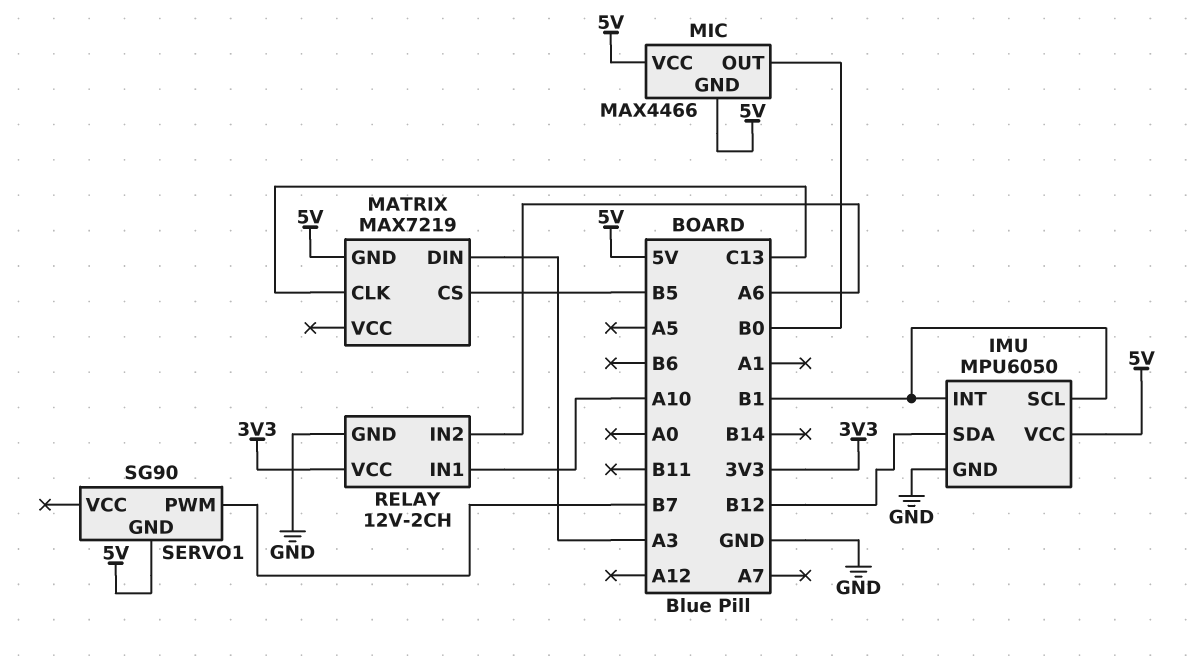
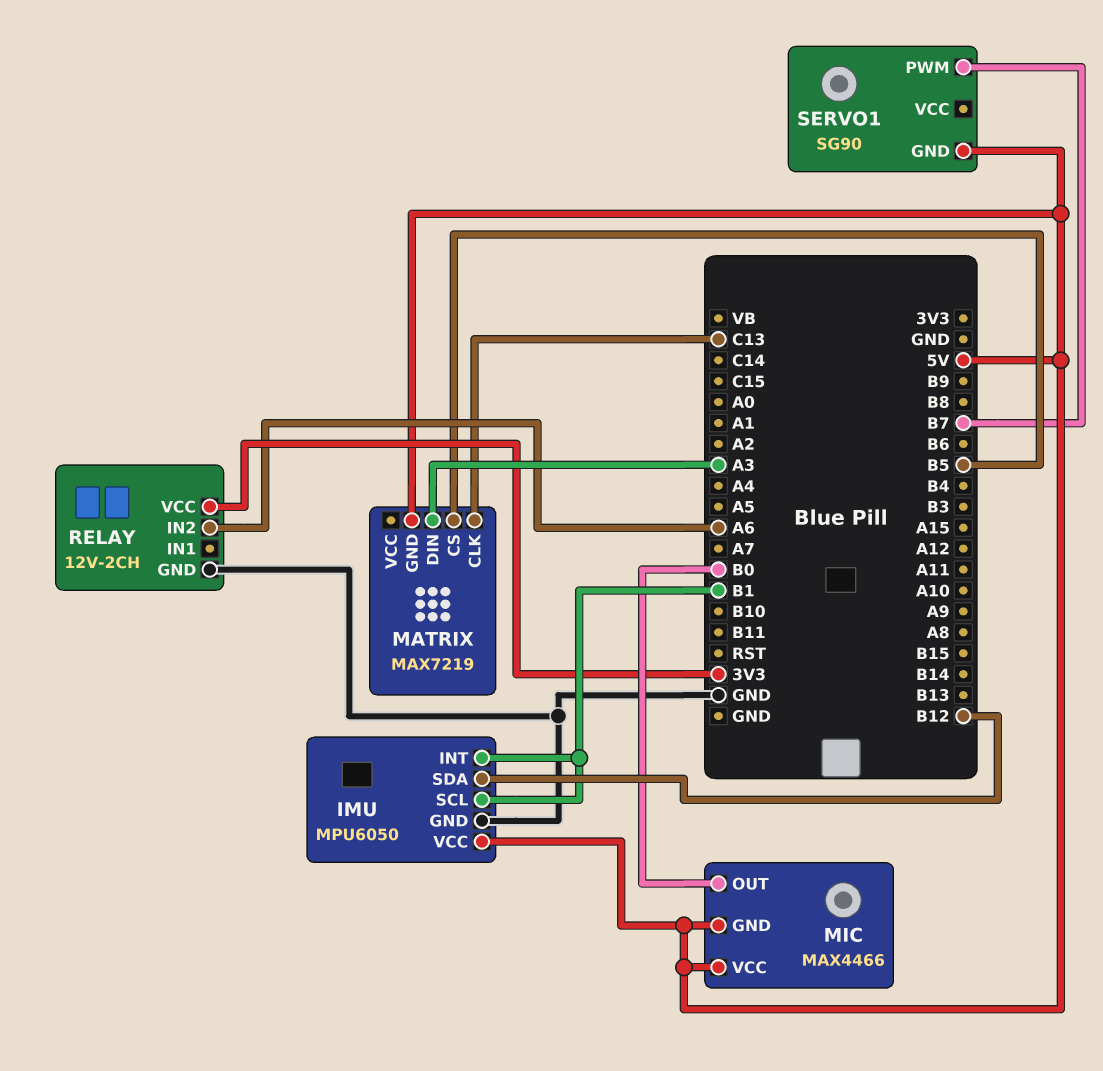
RELAY pin IN1: A10 -> none

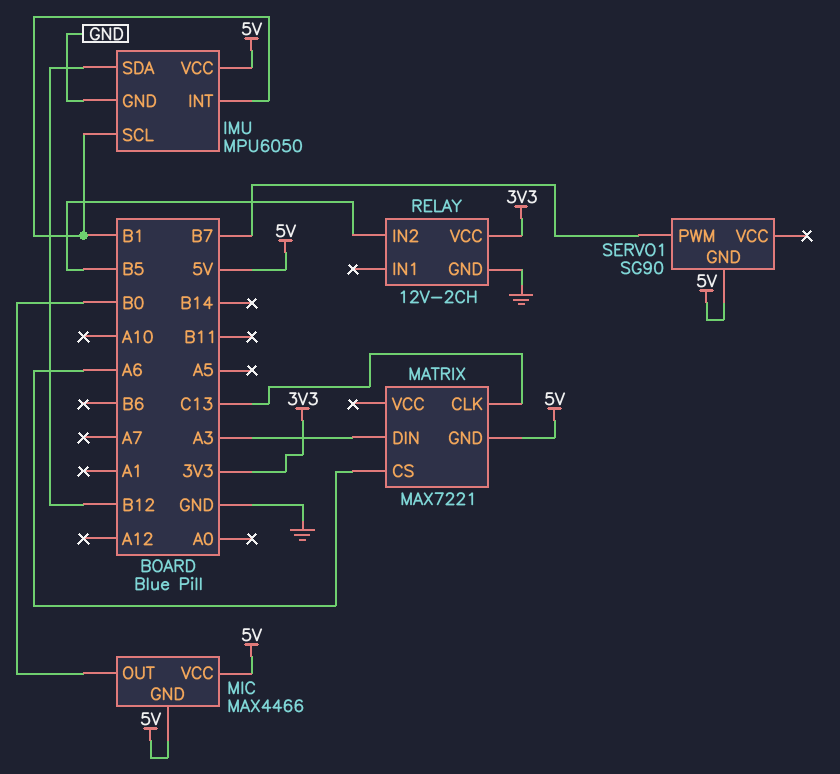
MATRIX: MAX7219 -> MAX7221
MATRIX pin CS: B5 -> A6
RELAY pin IN2: A6 -> B5

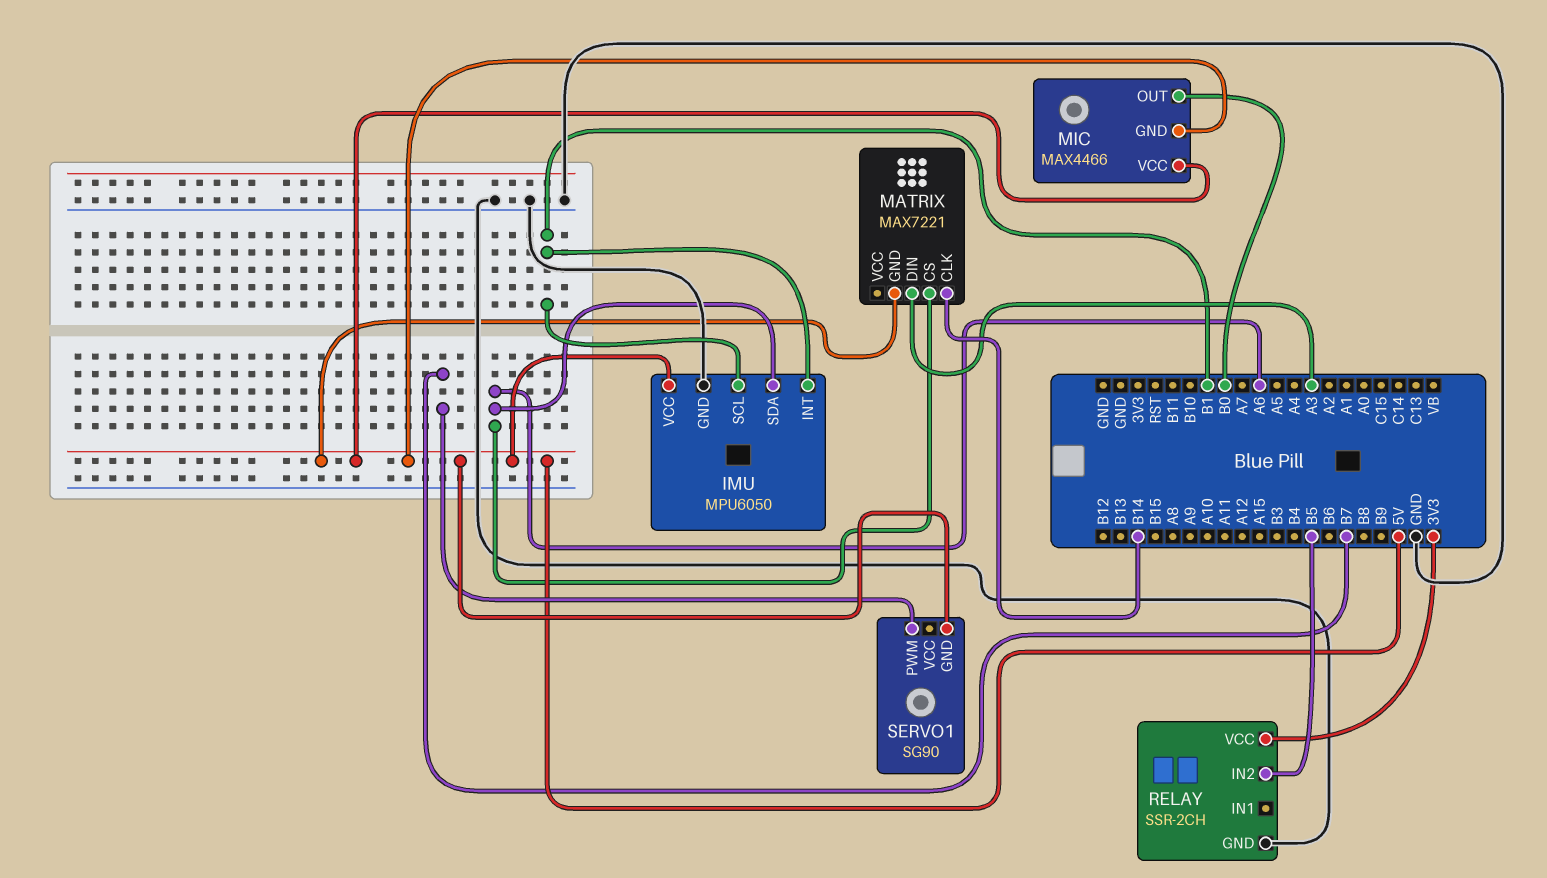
IMU pin SDA: B12 -> A6
MATRIX pin CLK: C13 -> B14
RELAY: 12V-2CH -> SSR-2CH

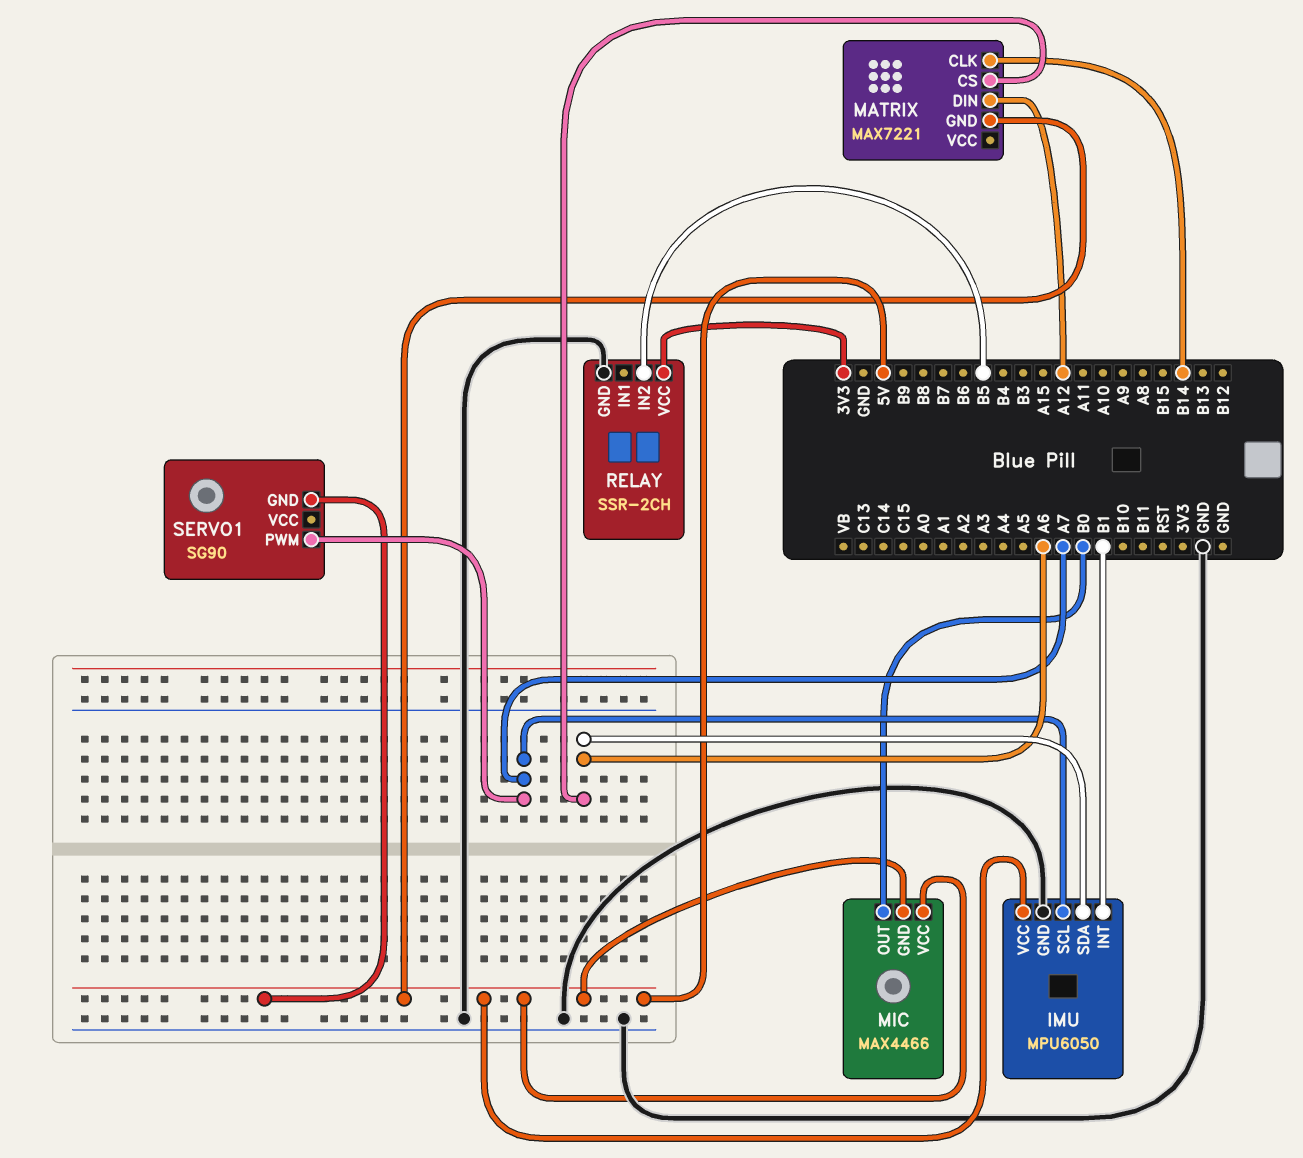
IMU pin SCL: B1 -> A7
MATRIX pin DIN: A3 -> A12
SERVO1 pin PWM: B7 -> A7

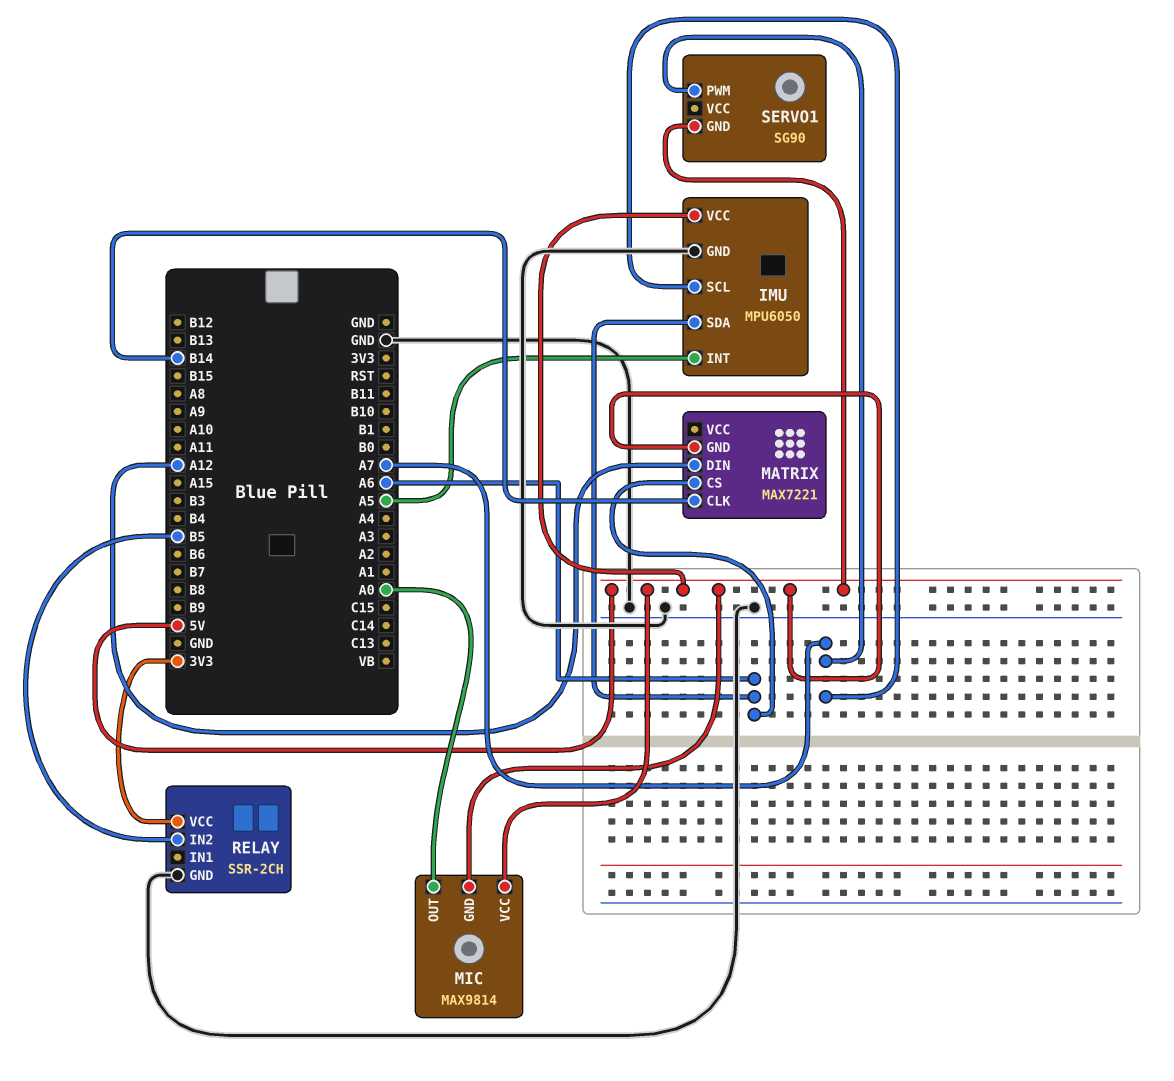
IMU pin INT: B1 -> A5
MIC: MAX4466 -> MAX9814
MIC pin OUT: B0 -> A0

